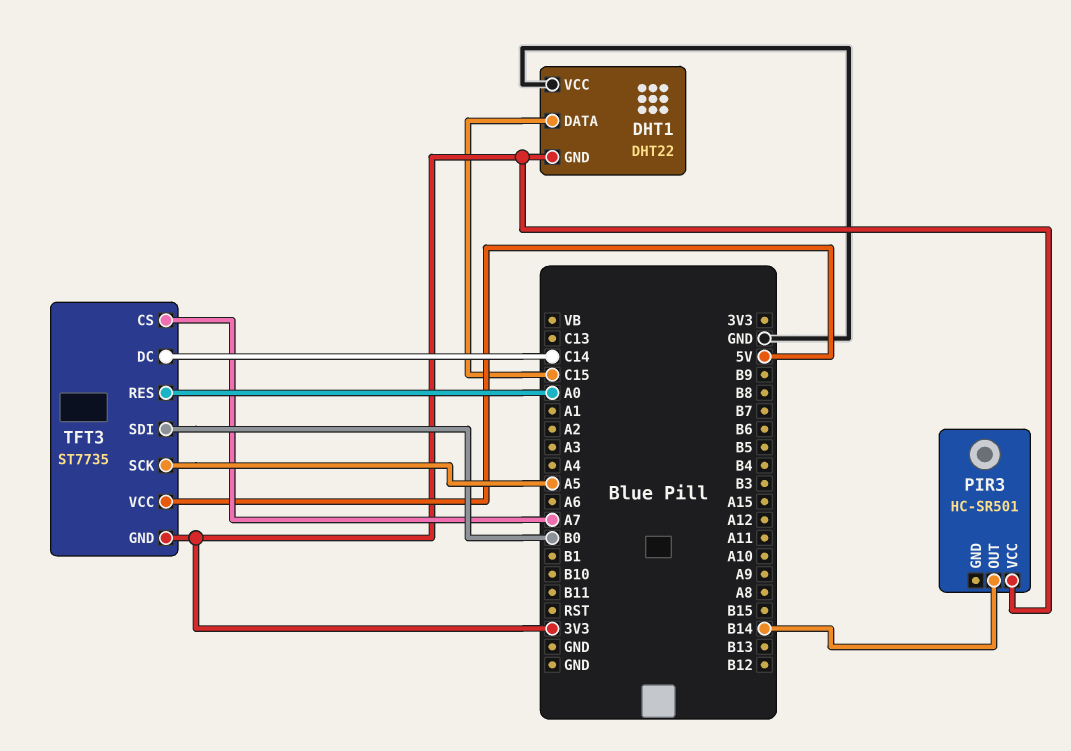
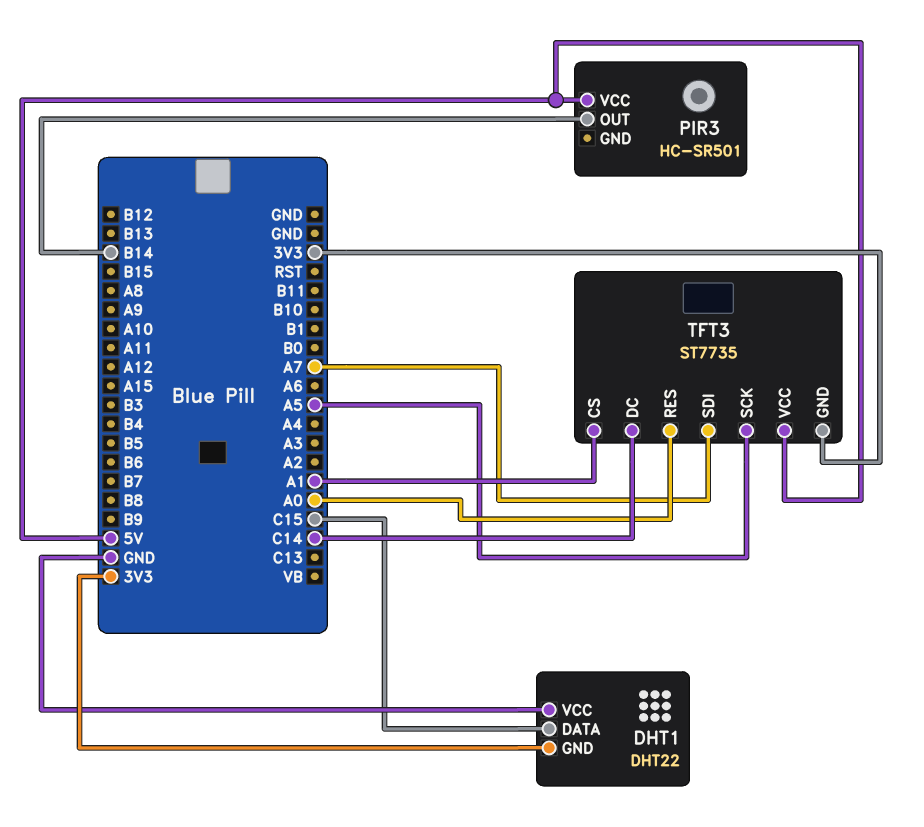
PIR3 pin VCC: 3V3 -> 5V
TFT3 pin CS: A7 -> A1
TFT3 pin SDI: B0 -> A7

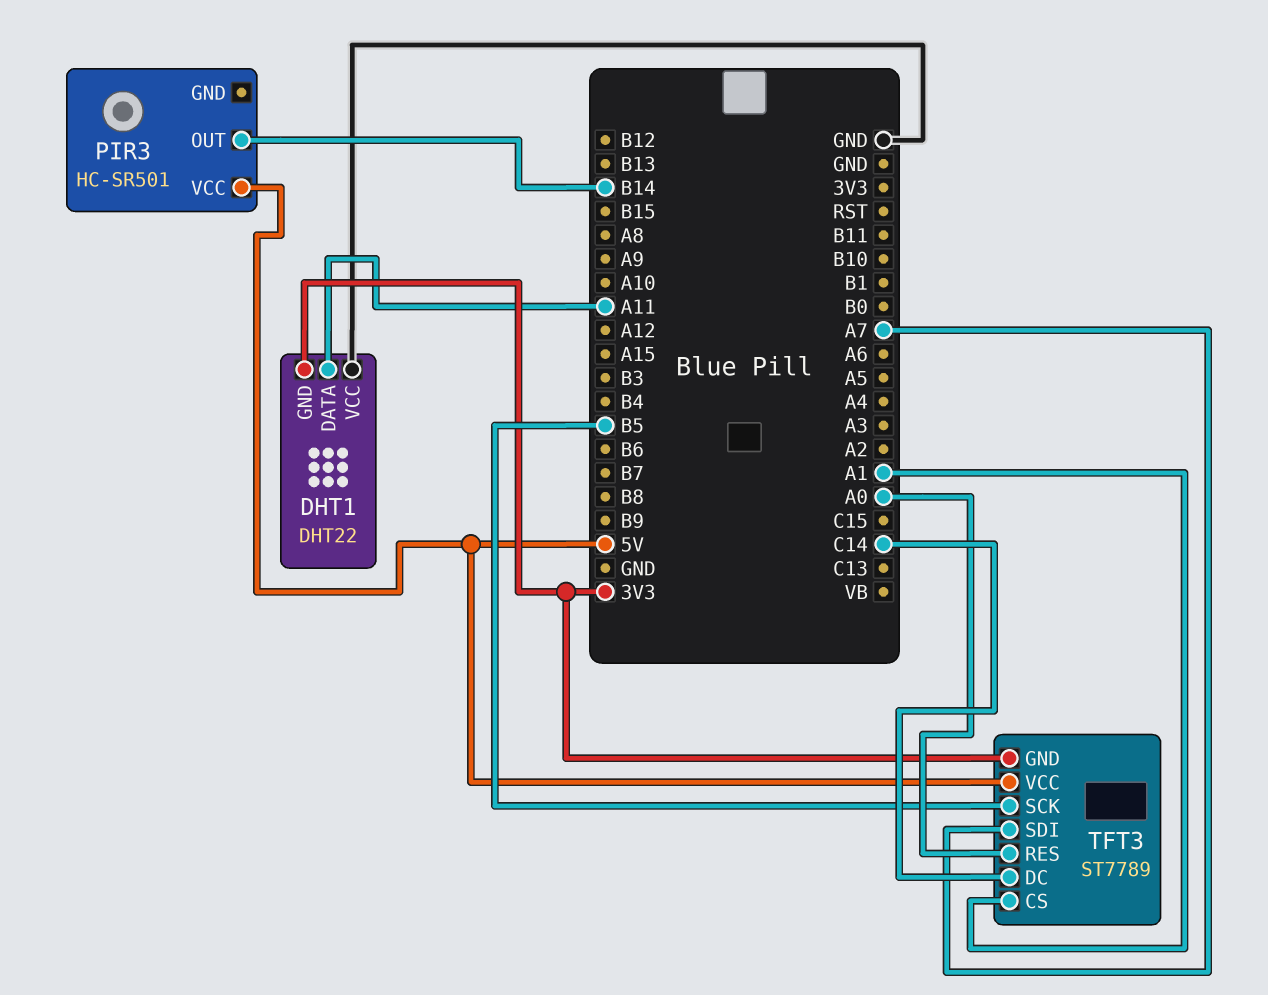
DHT1 pin DATA: C15 -> A11
TFT3: ST7735 -> ST7789
TFT3 pin SCK: A5 -> B5

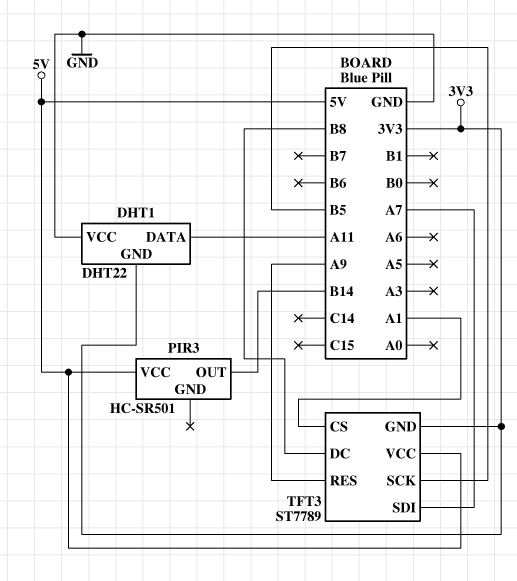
TFT3 pin DC: C14 -> B8
TFT3 pin RES: A0 -> A9

